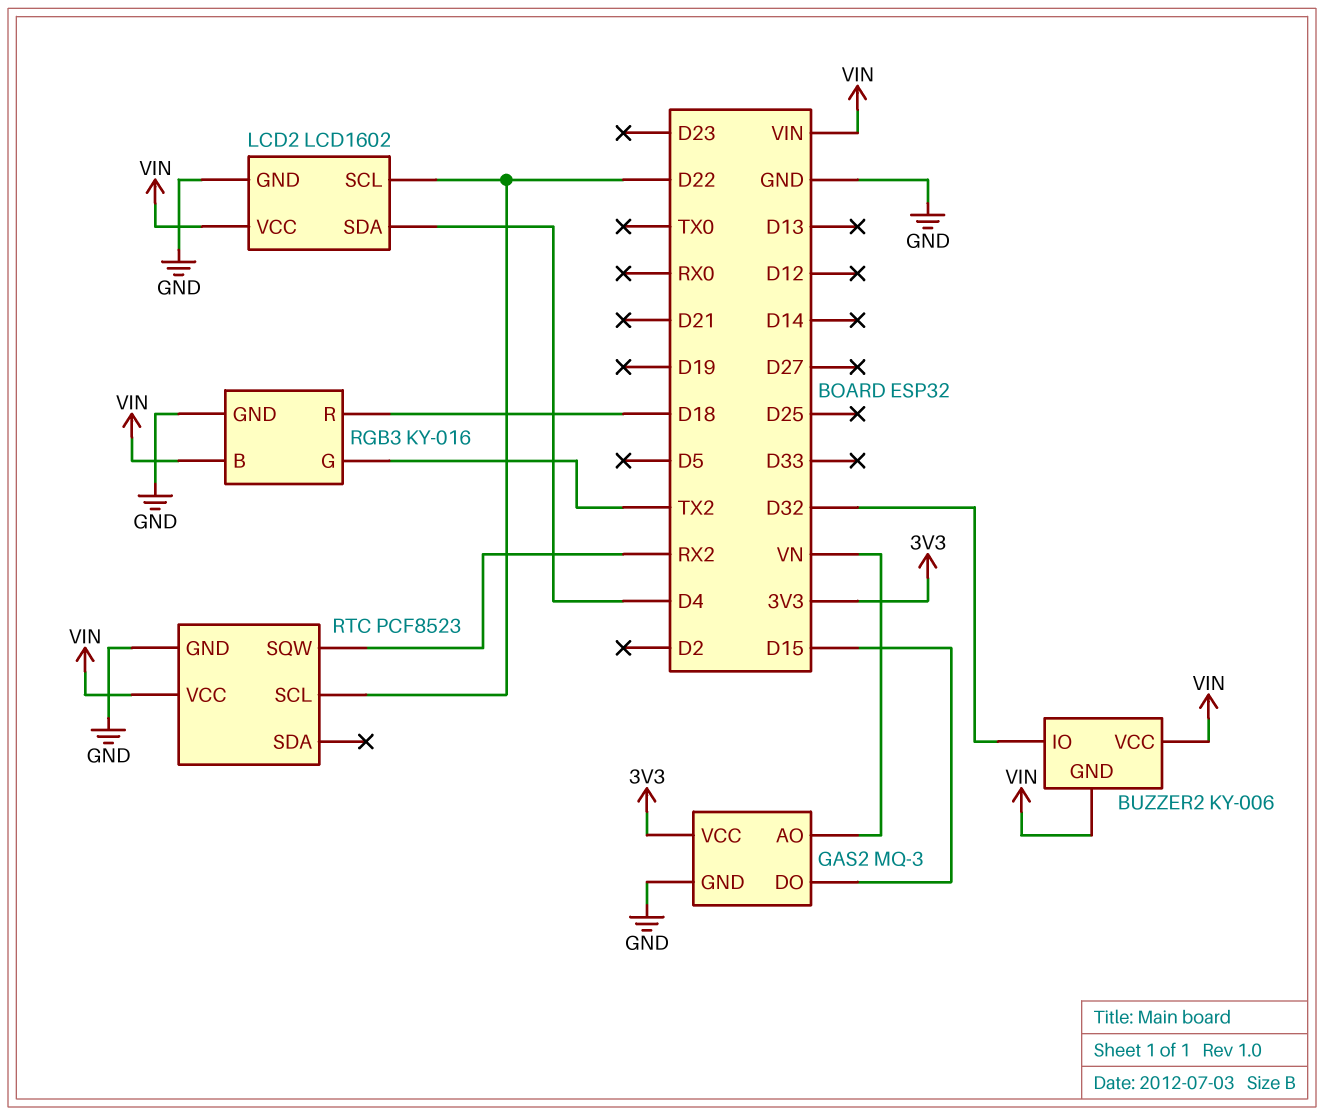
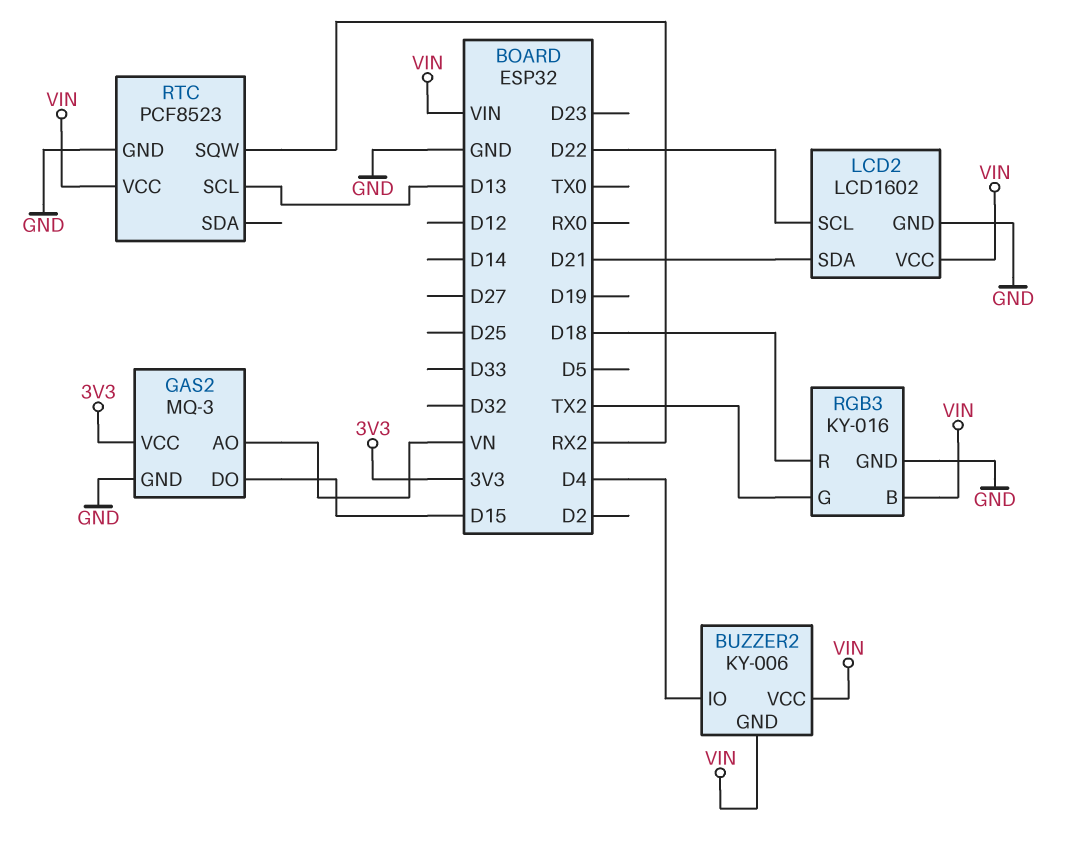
BUZZER2 pin IO: D32 -> D4
LCD2 pin SDA: D4 -> D21
RTC pin SCL: D22 -> D13

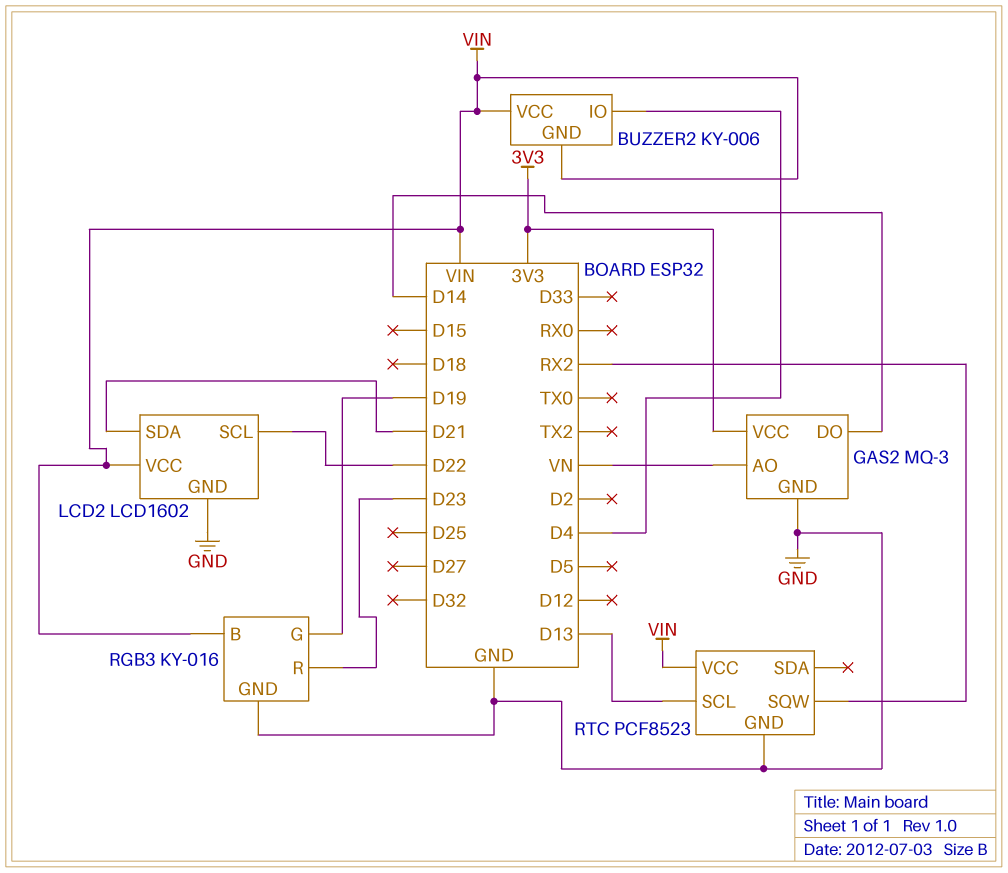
GAS2 pin DO: D15 -> D14
RGB3 pin G: TX2 -> D19
RGB3 pin R: D18 -> D23

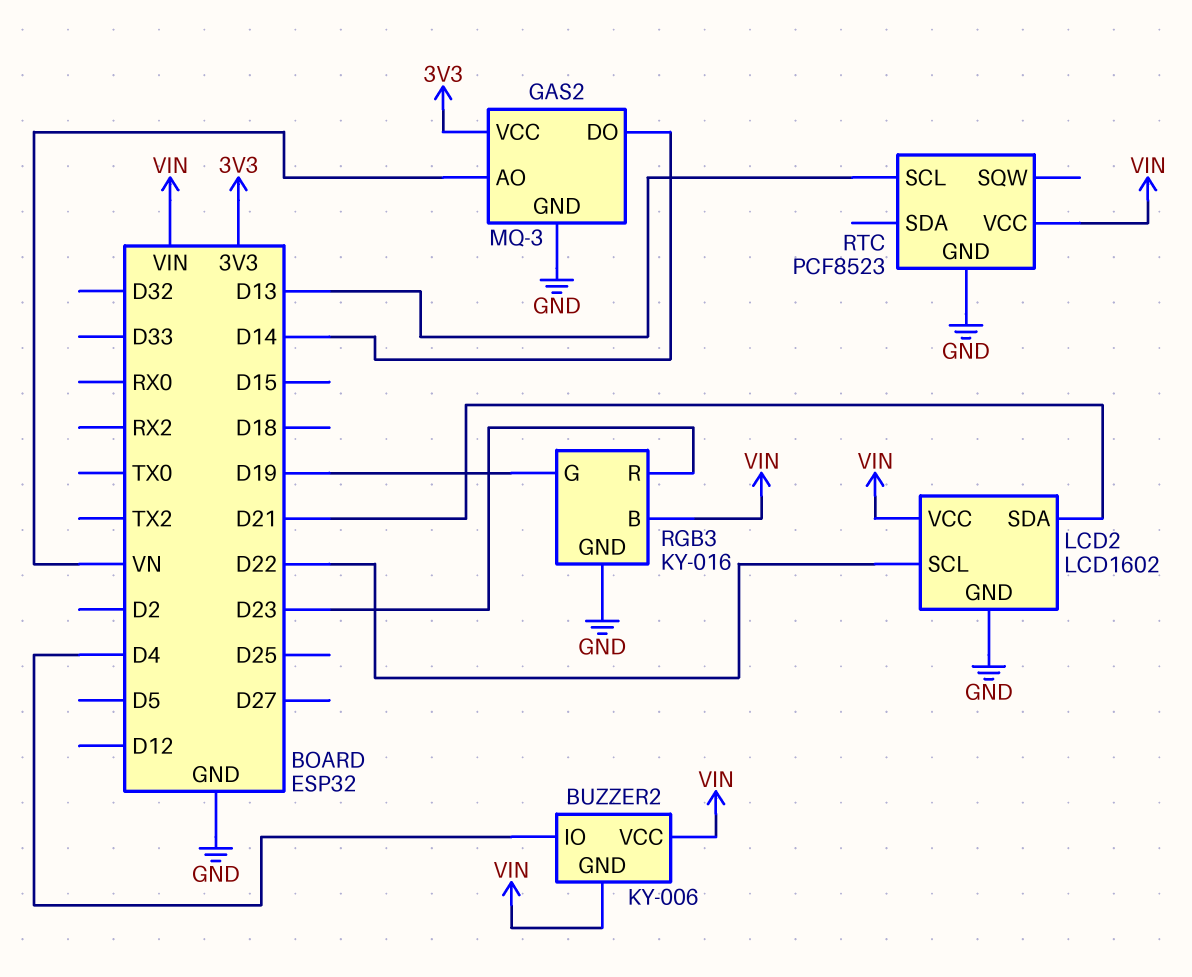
RTC pin SQW: RX2 -> none

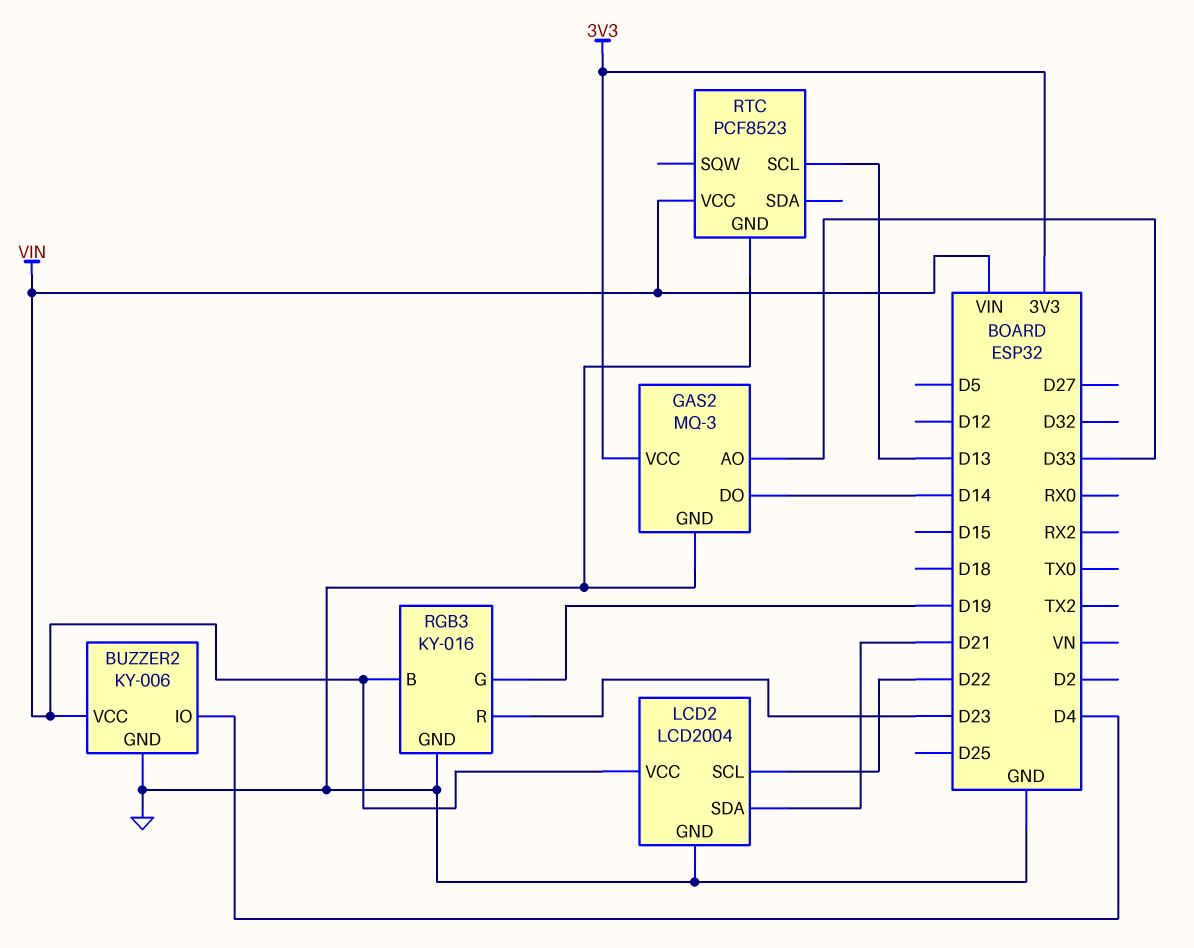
BUZZER2 pin GND: VIN -> GND
GAS2 pin AO: VN -> D33
LCD2: LCD1602 -> LCD2004

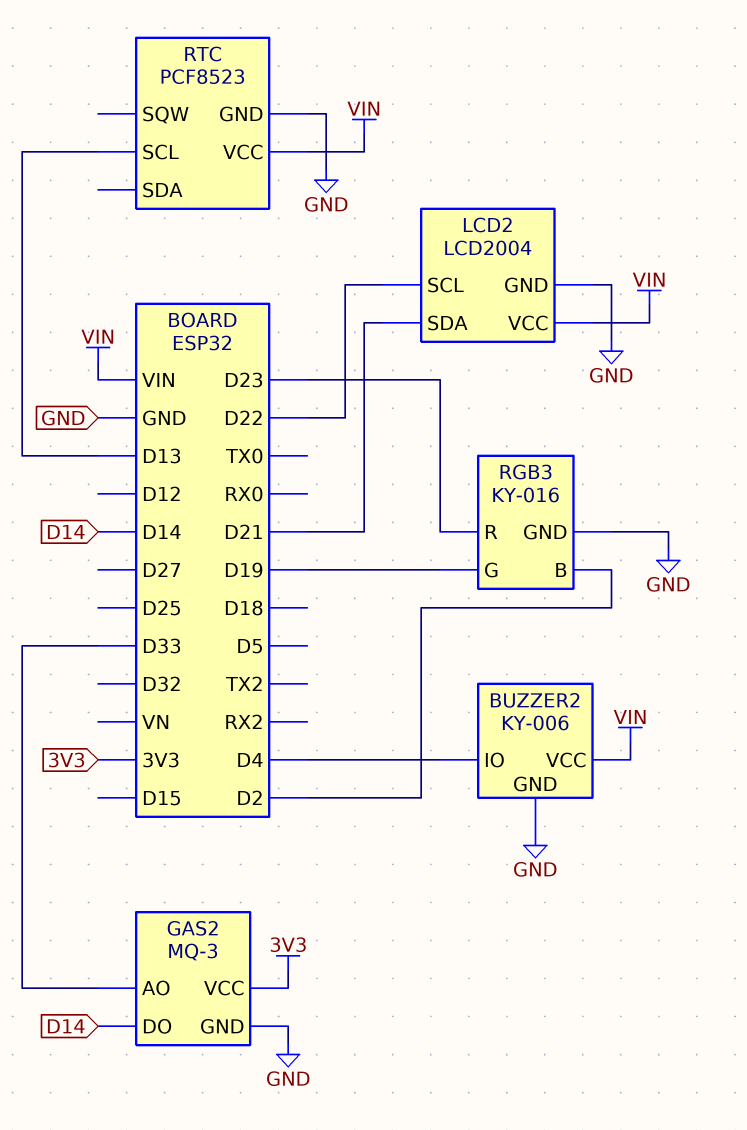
RGB3 pin B: VIN -> D2

